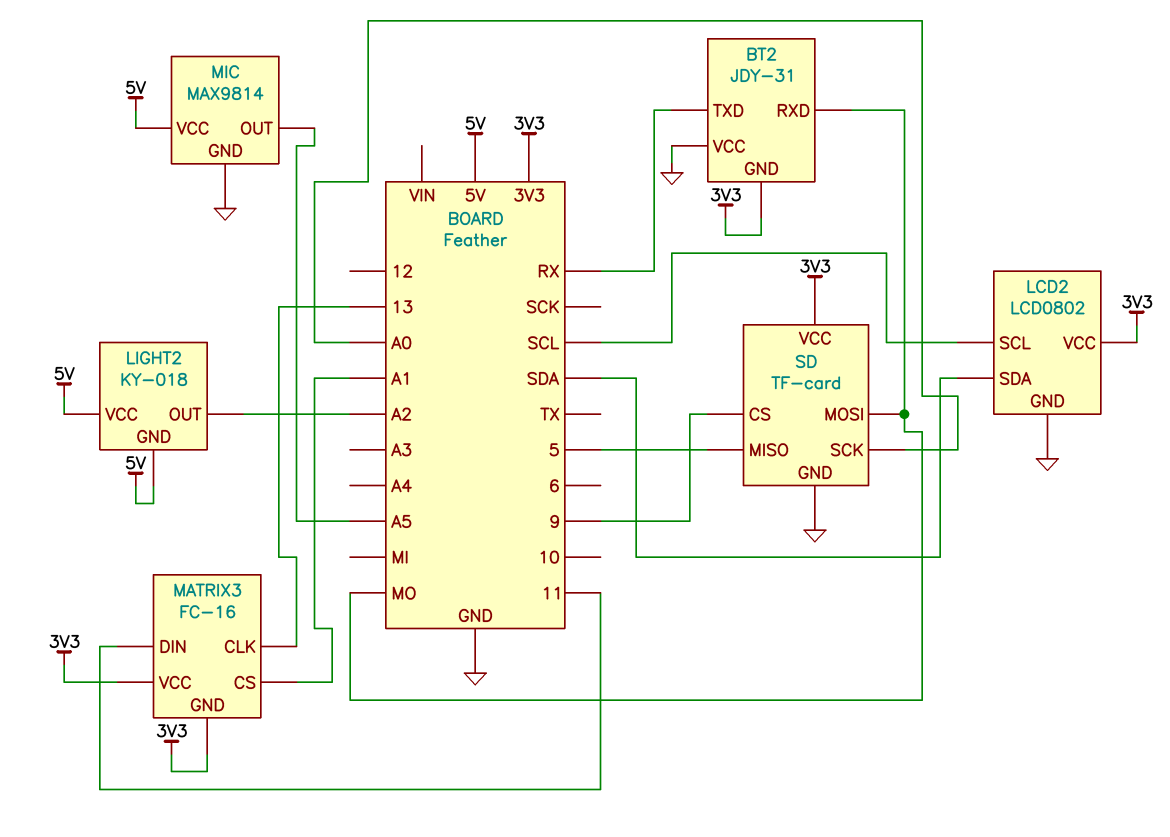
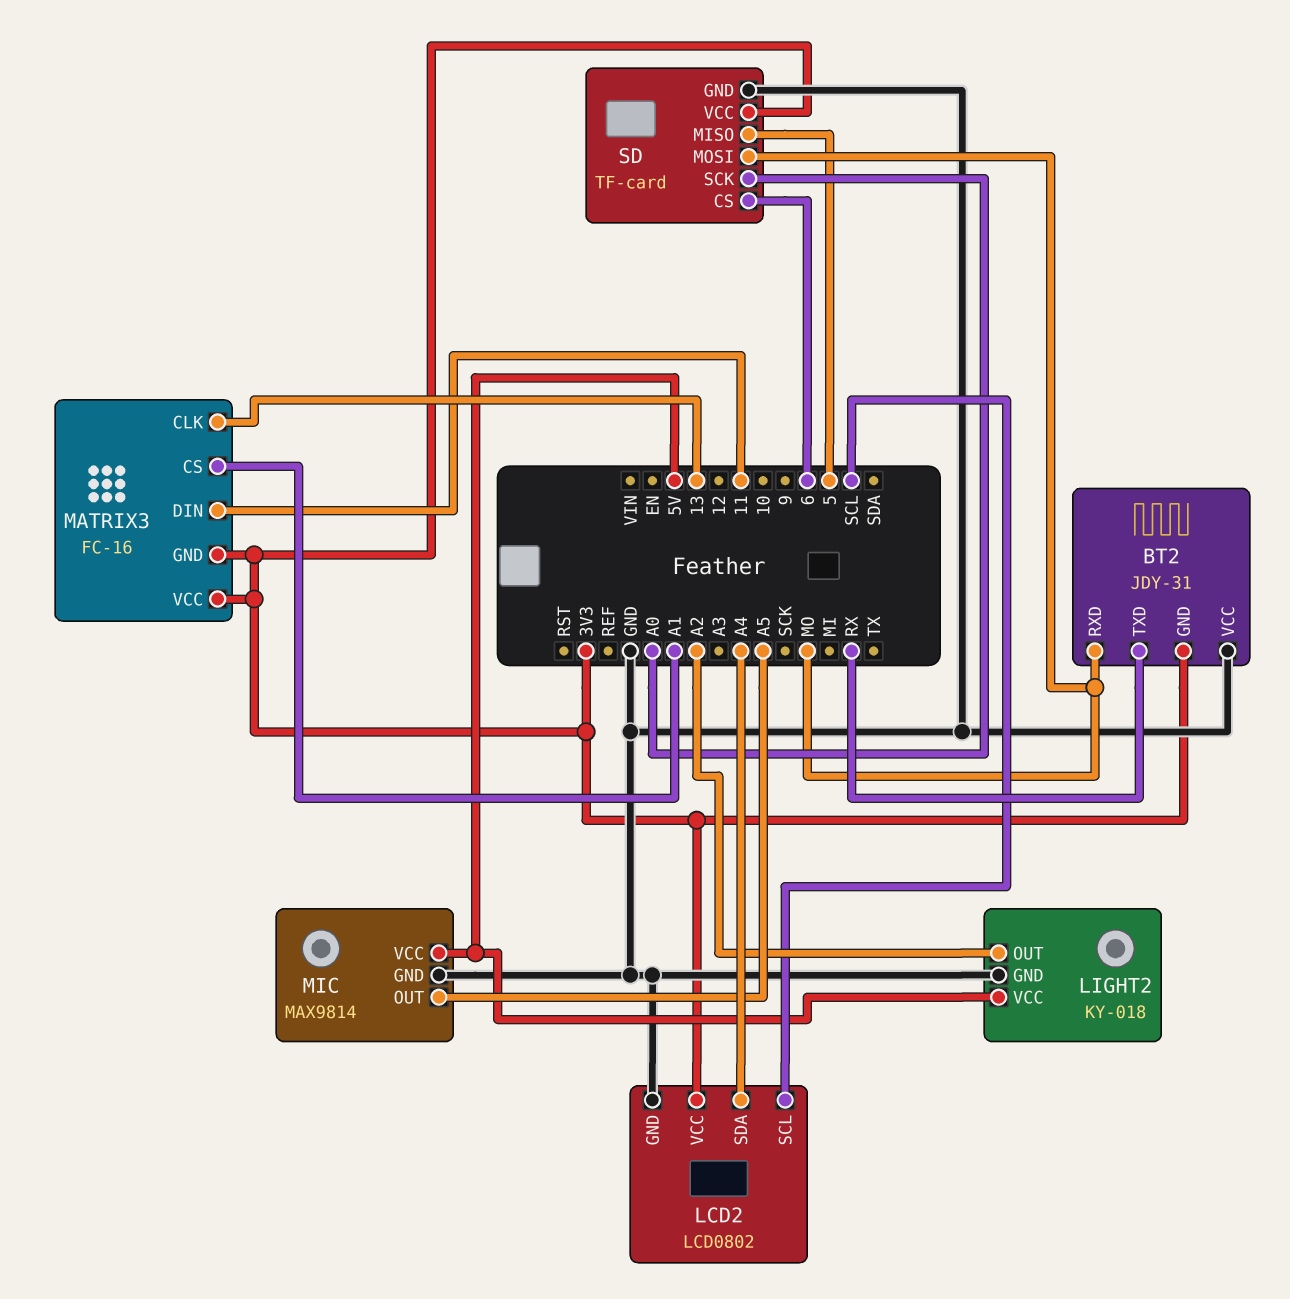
LCD2 pin SDA: SDA -> A4
LIGHT2 pin GND: 5V -> GND
SD pin CS: 9 -> 6

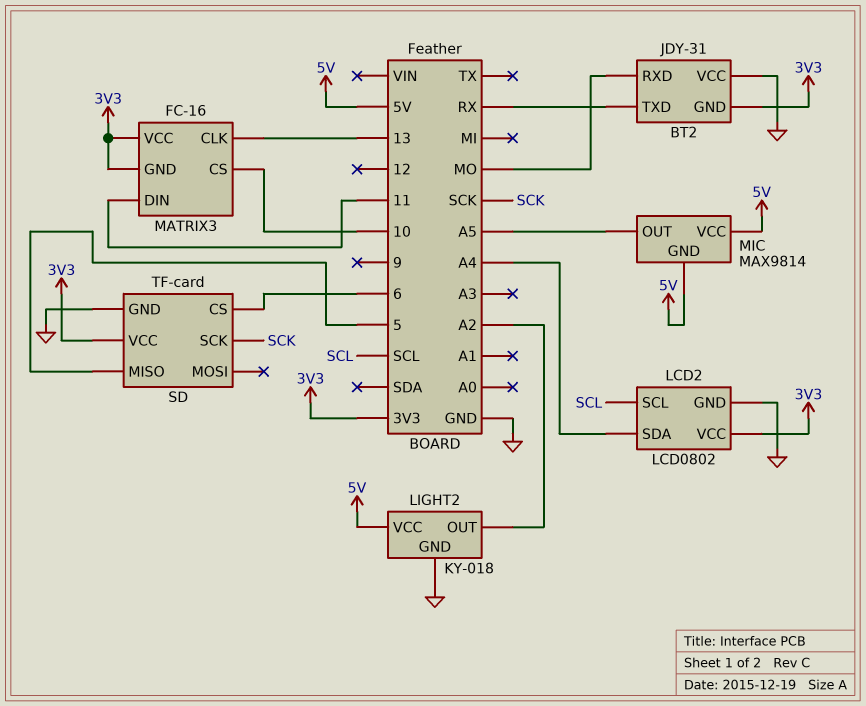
MATRIX3 pin CS: A1 -> 10
MIC pin GND: GND -> 5V
SD pin MOSI: MO -> none
SD pin SCK: A0 -> SCK

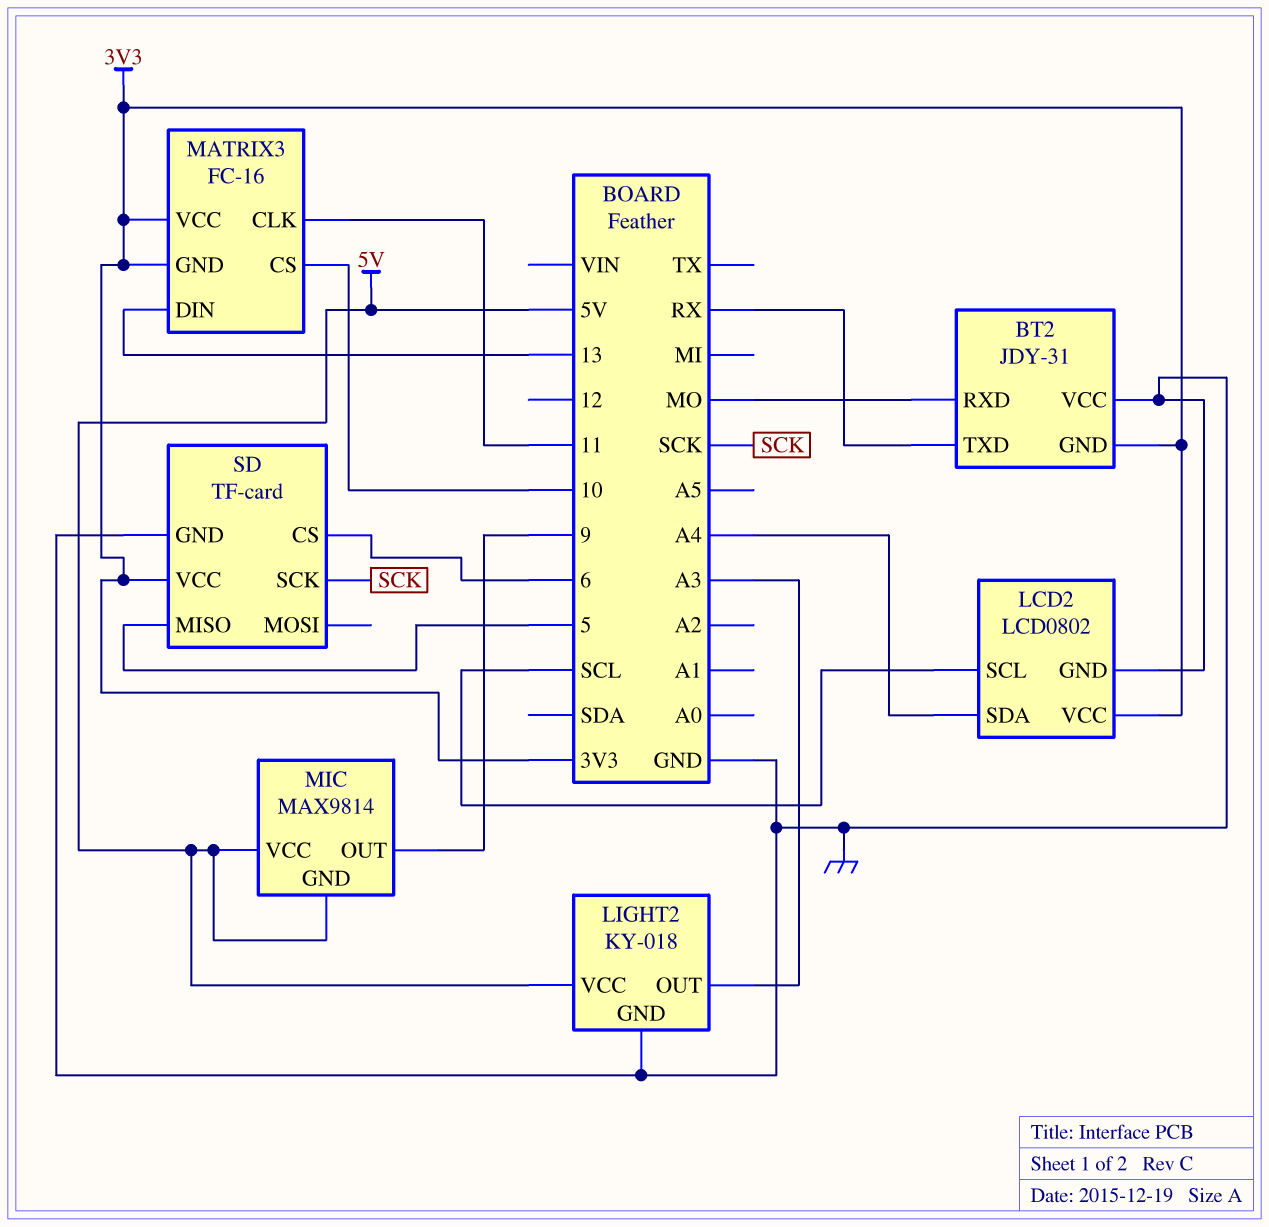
LIGHT2 pin OUT: A2 -> A3
MATRIX3 pin CLK: 13 -> 11
MATRIX3 pin DIN: 11 -> 13
MIC pin OUT: A5 -> 9

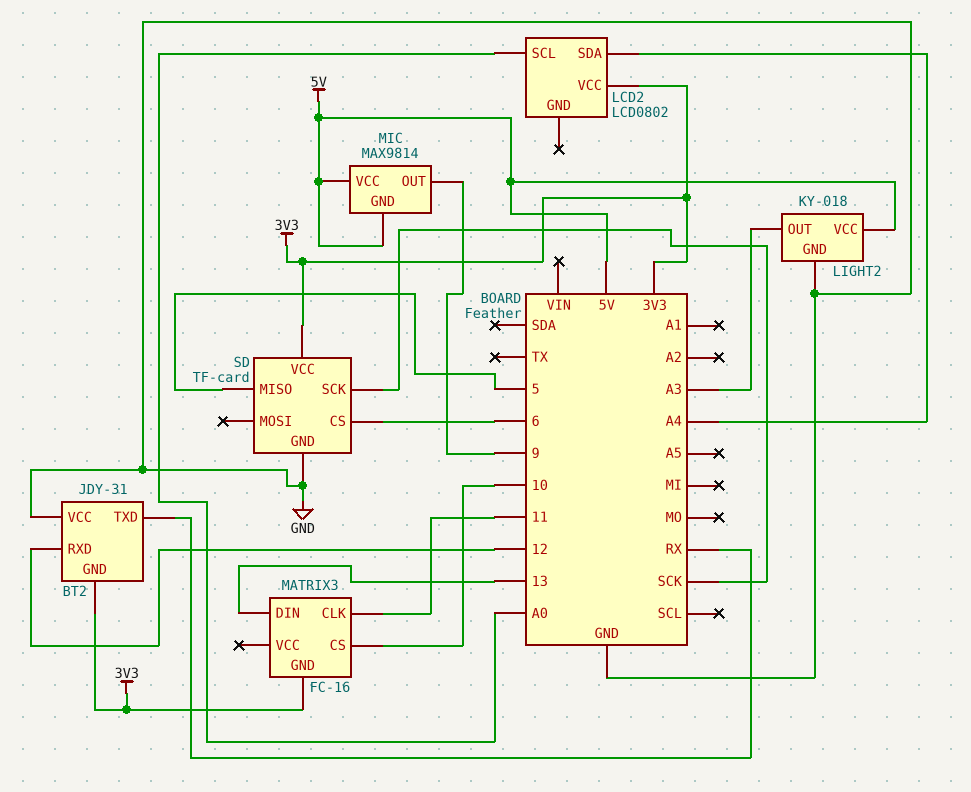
BT2 pin RXD: MO -> 12
LCD2 pin GND: GND -> none
LCD2 pin SCL: SCL -> A0
MATRIX3 pin VCC: 3V3 -> none

